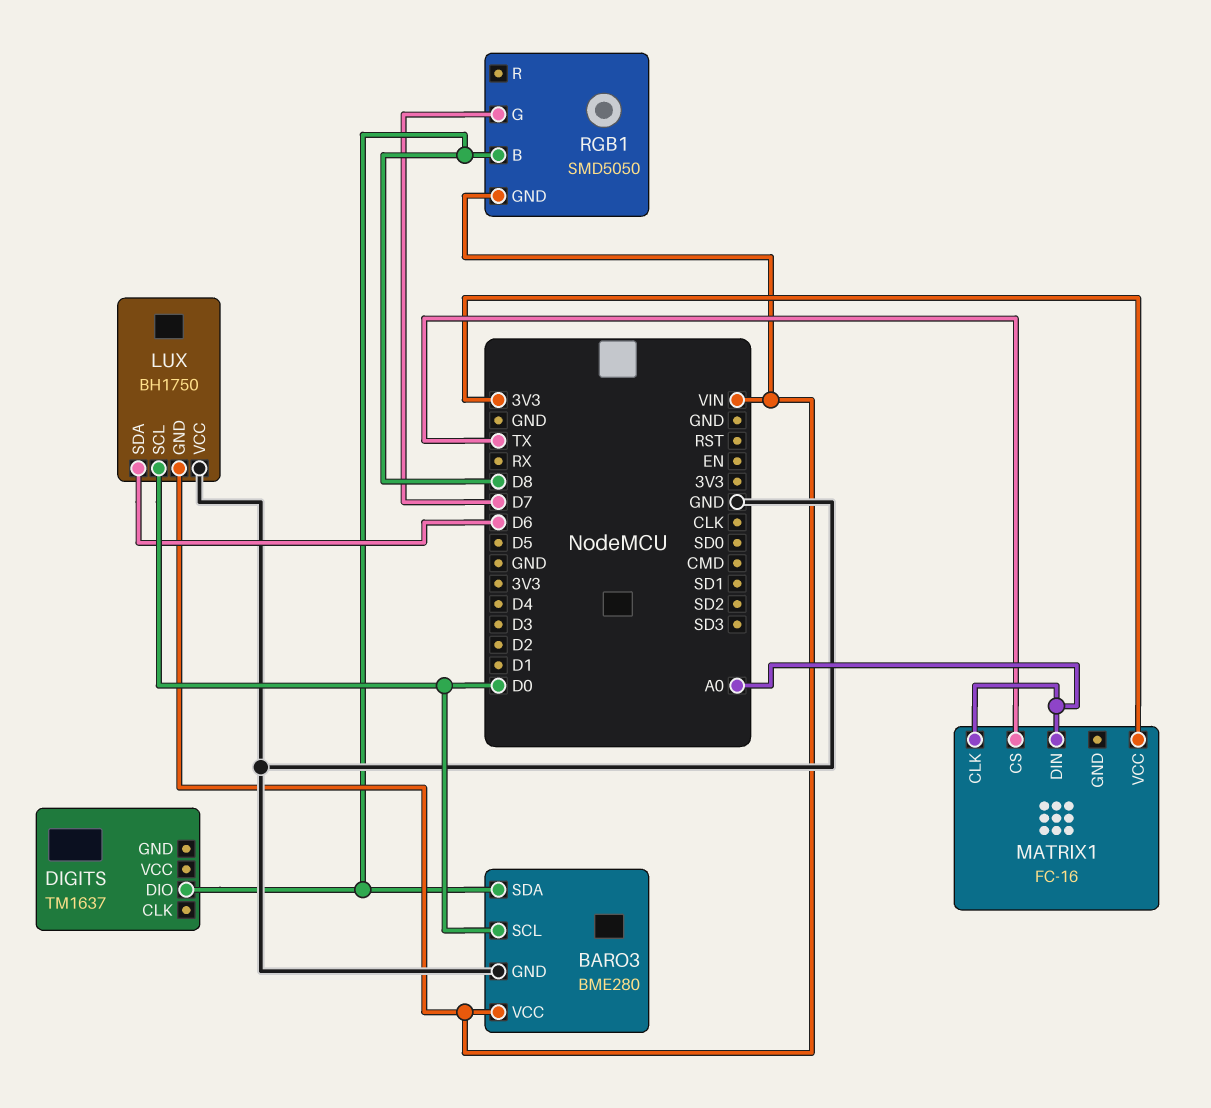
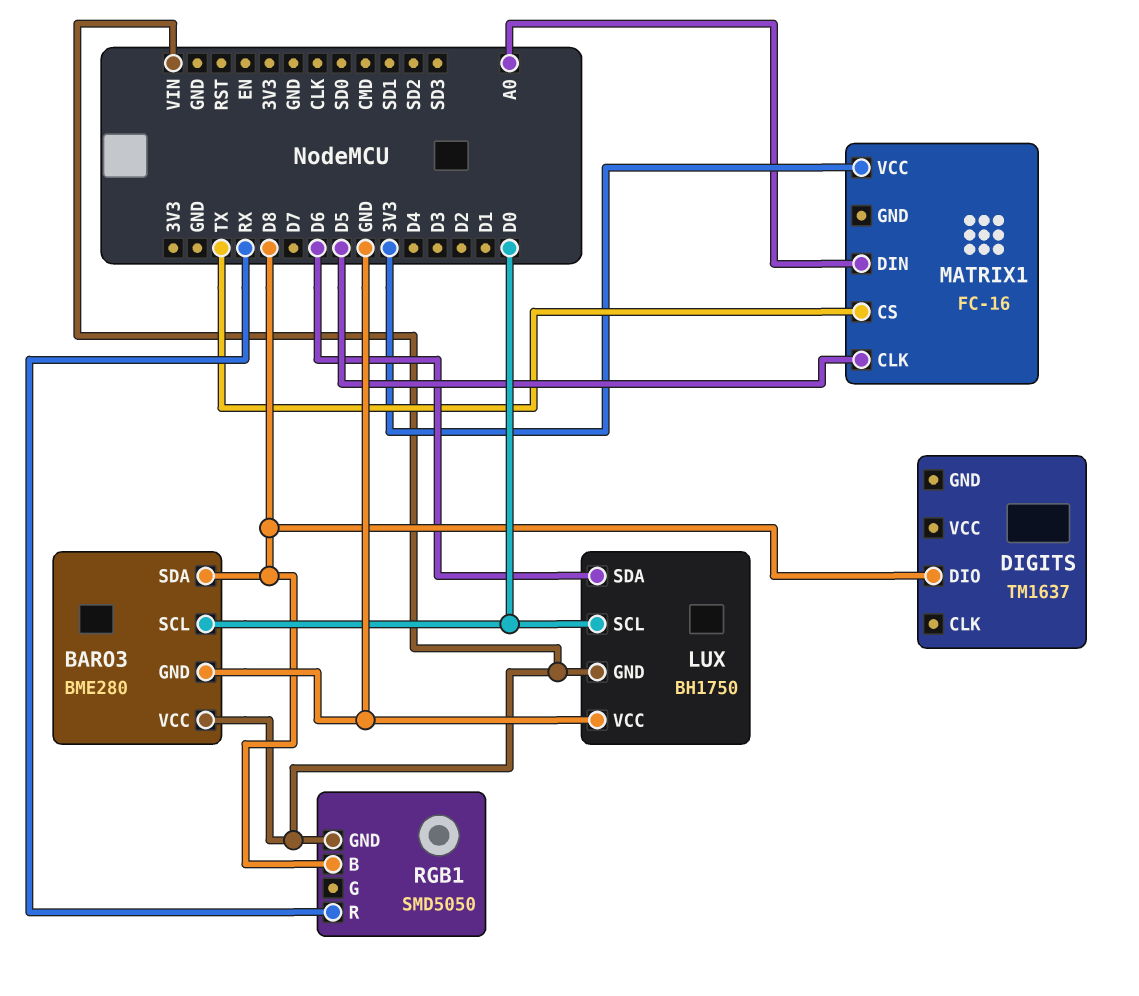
MATRIX1 pin CLK: A0 -> D5
RGB1 pin G: D7 -> none
RGB1 pin R: none -> RX

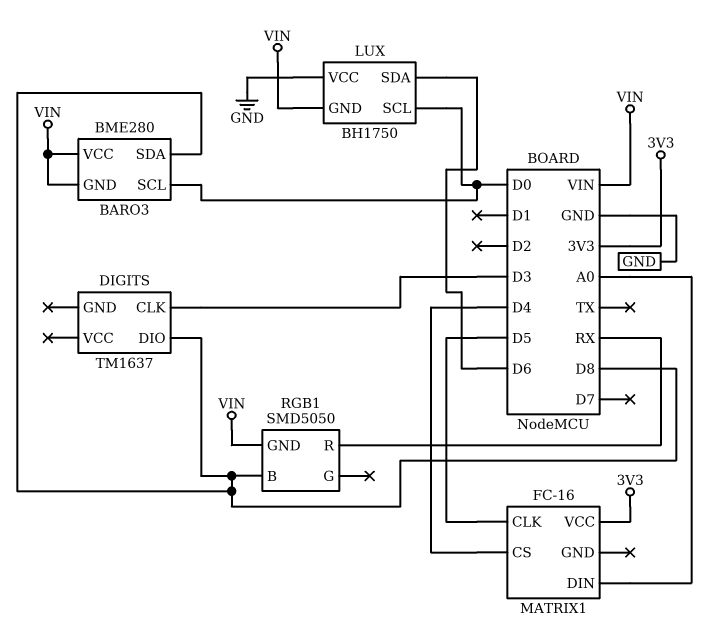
BARO3 pin GND: GND -> VIN
DIGITS pin CLK: none -> D3
MATRIX1 pin CS: TX -> D4

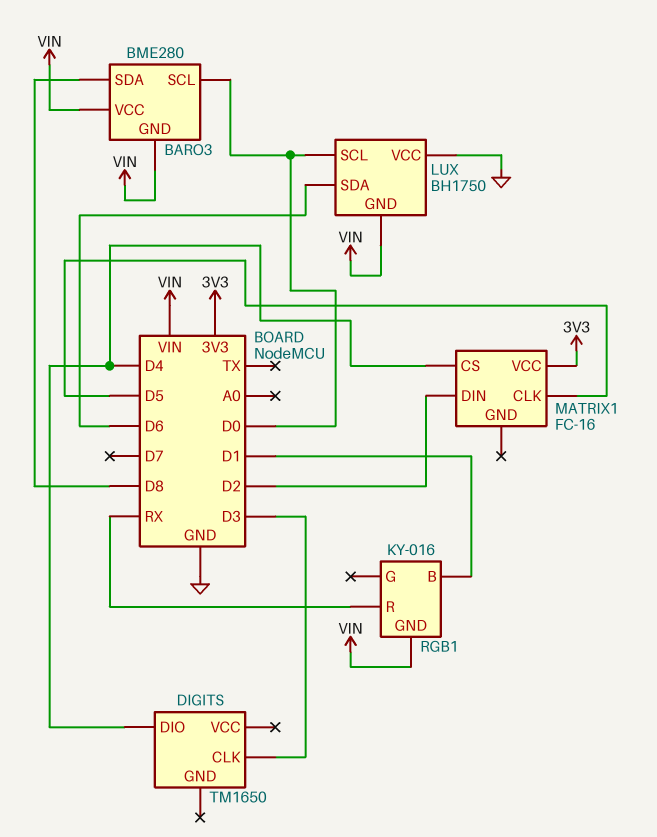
DIGITS: TM1637 -> TM1650
DIGITS pin DIO: D8 -> D4
MATRIX1 pin DIN: A0 -> D2
RGB1: SMD5050 -> KY-016
RGB1 pin B: D8 -> D1

